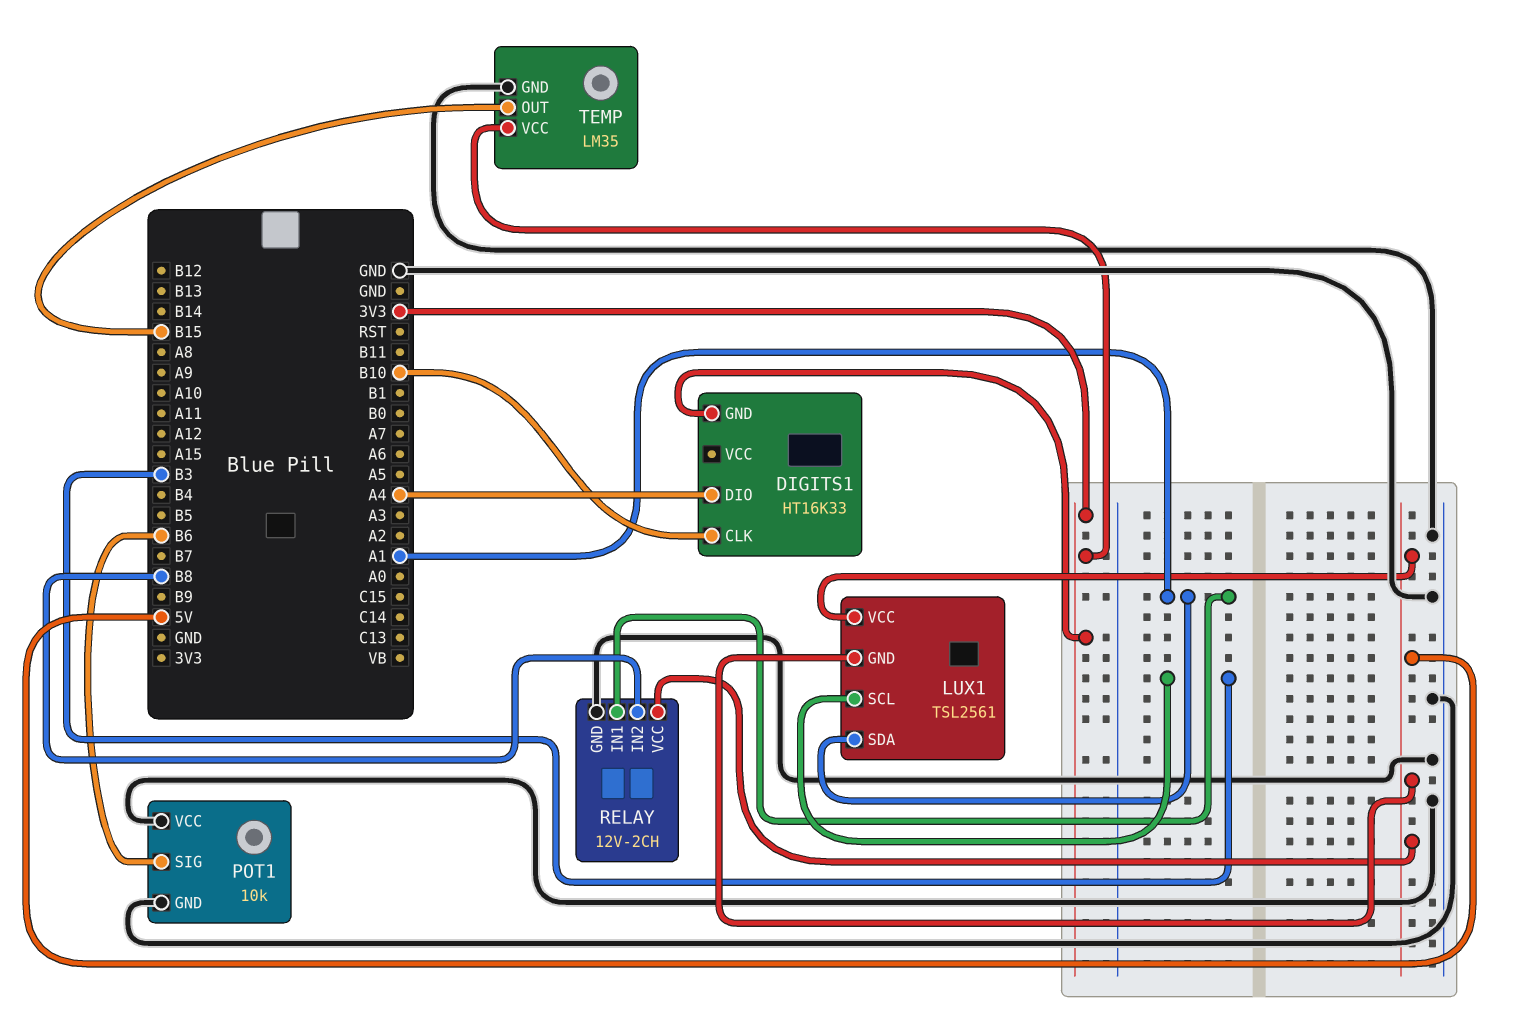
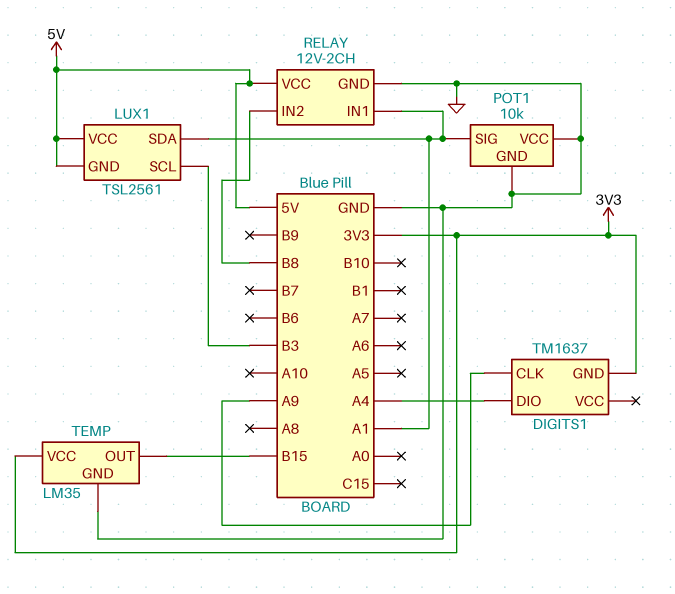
DIGITS1: HT16K33 -> TM1637
DIGITS1 pin CLK: B10 -> A9
POT1 pin SIG: B6 -> A1

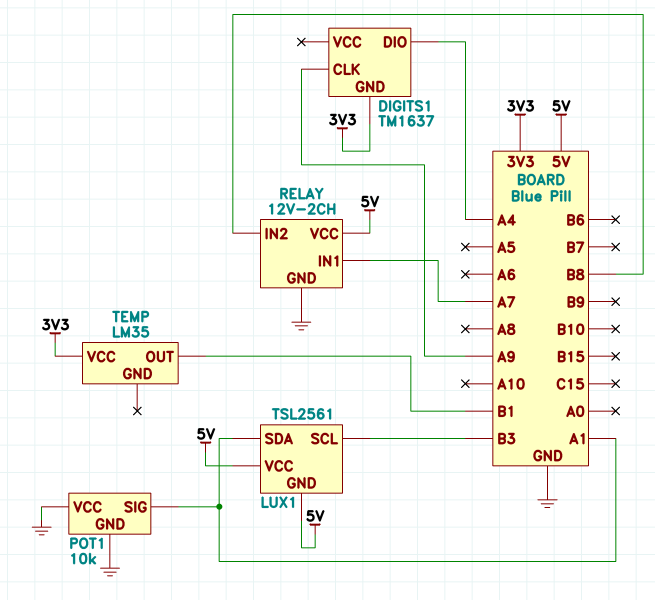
RELAY pin IN1: A1 -> A7
TEMP pin GND: GND -> none
TEMP pin OUT: B15 -> B1

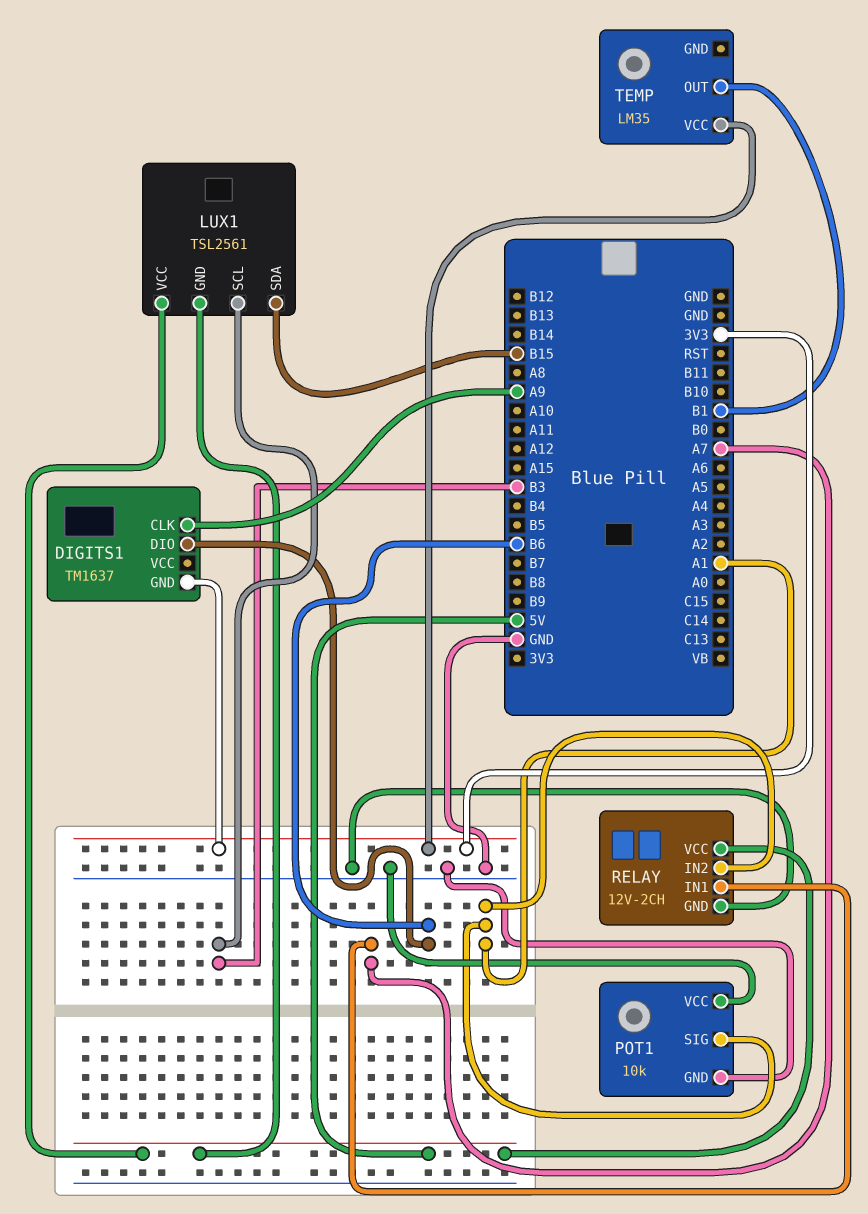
DIGITS1 pin DIO: A4 -> B6
LUX1 pin SDA: A1 -> B15
RELAY pin IN2: B8 -> A1

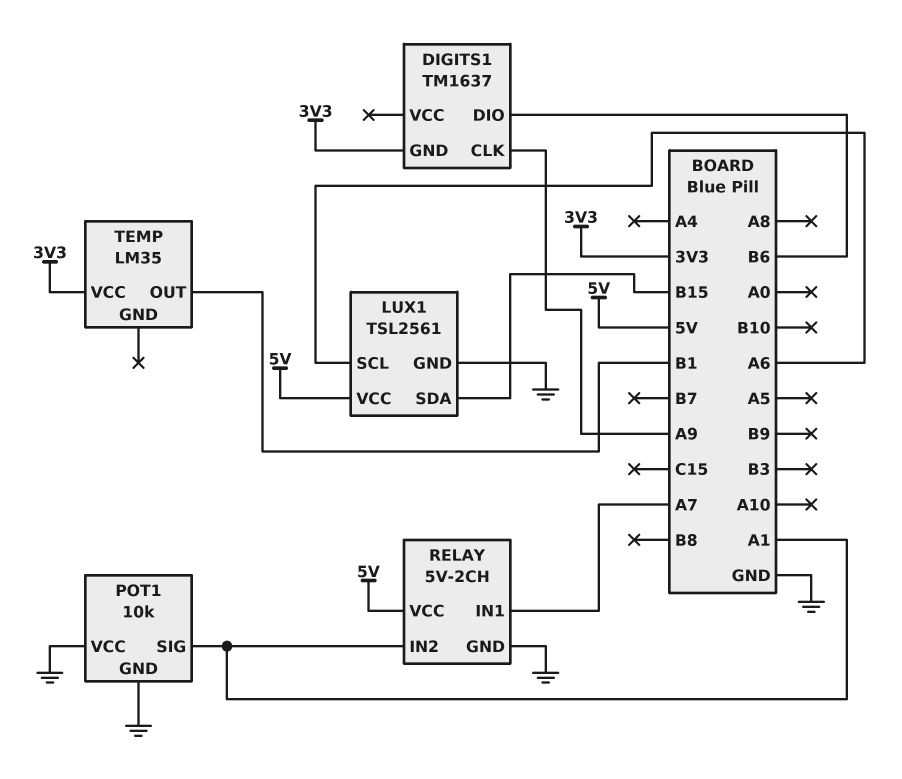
LUX1 pin GND: 5V -> GND
LUX1 pin SCL: B3 -> A6
RELAY: 12V-2CH -> 5V-2CH

